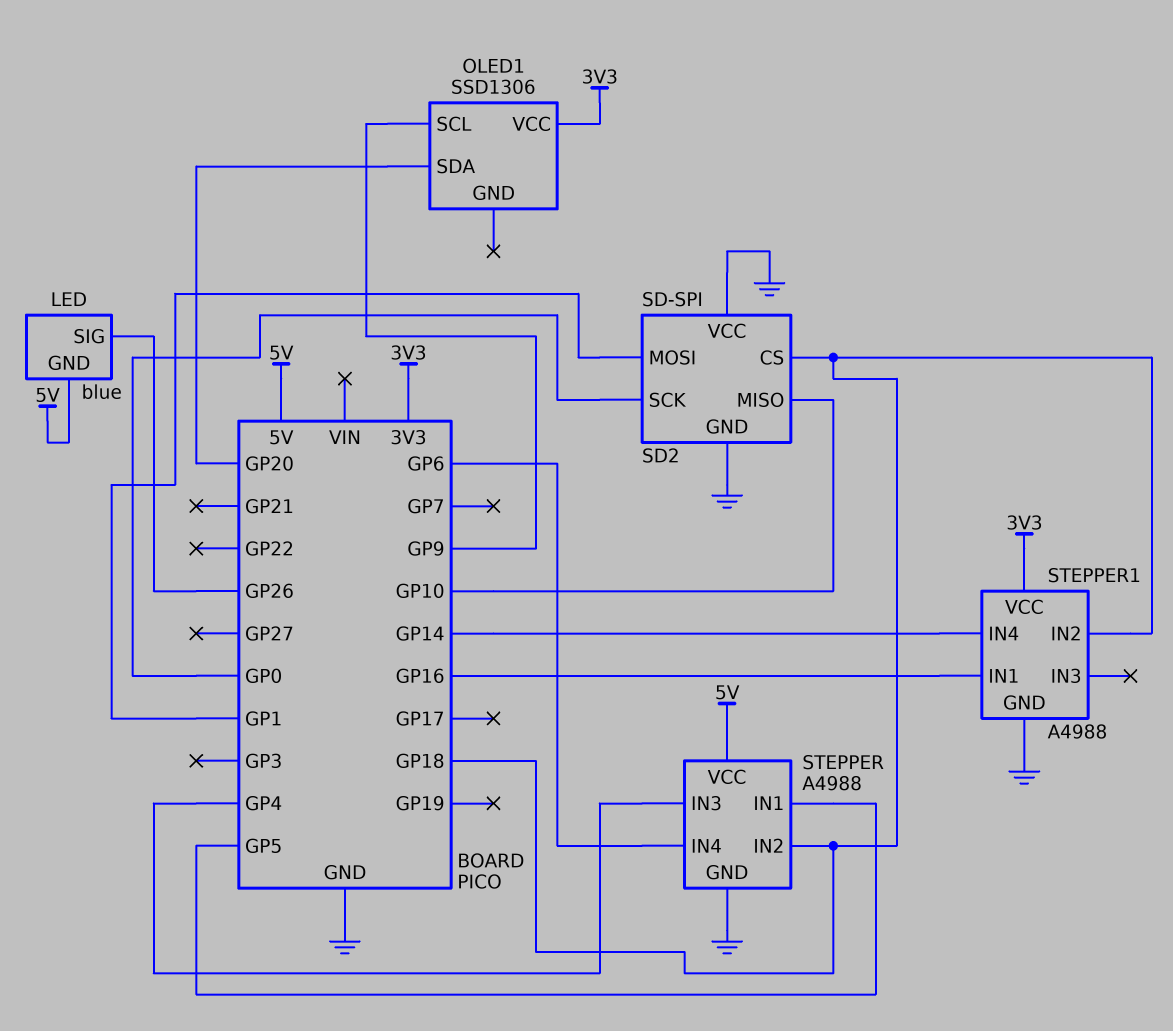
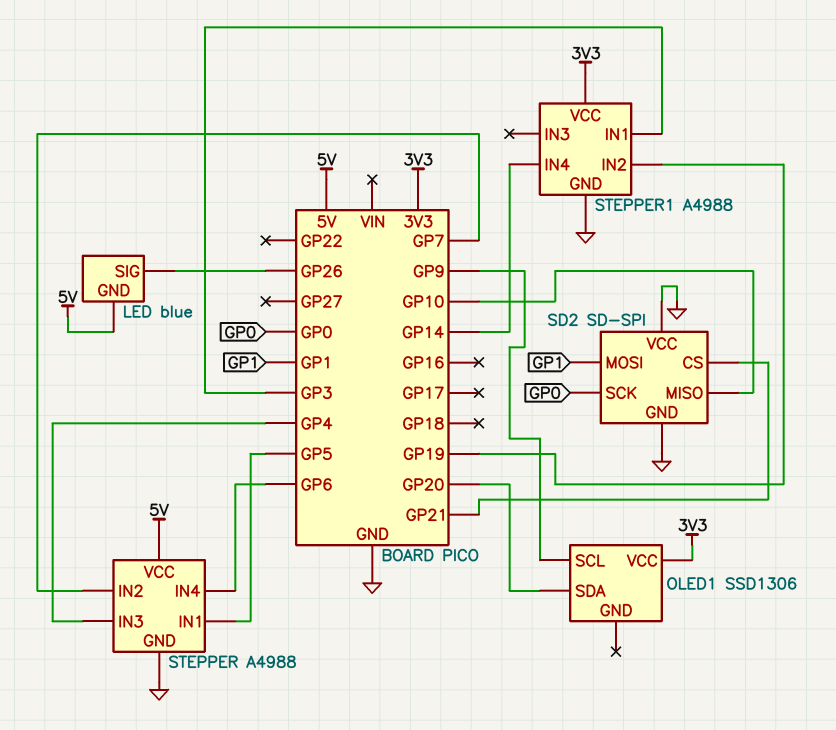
SD2 pin CS: GP18 -> GP21
STEPPER pin IN2: GP18 -> GP7
STEPPER1 pin IN1: GP16 -> GP3
STEPPER1 pin IN2: GP18 -> GP19

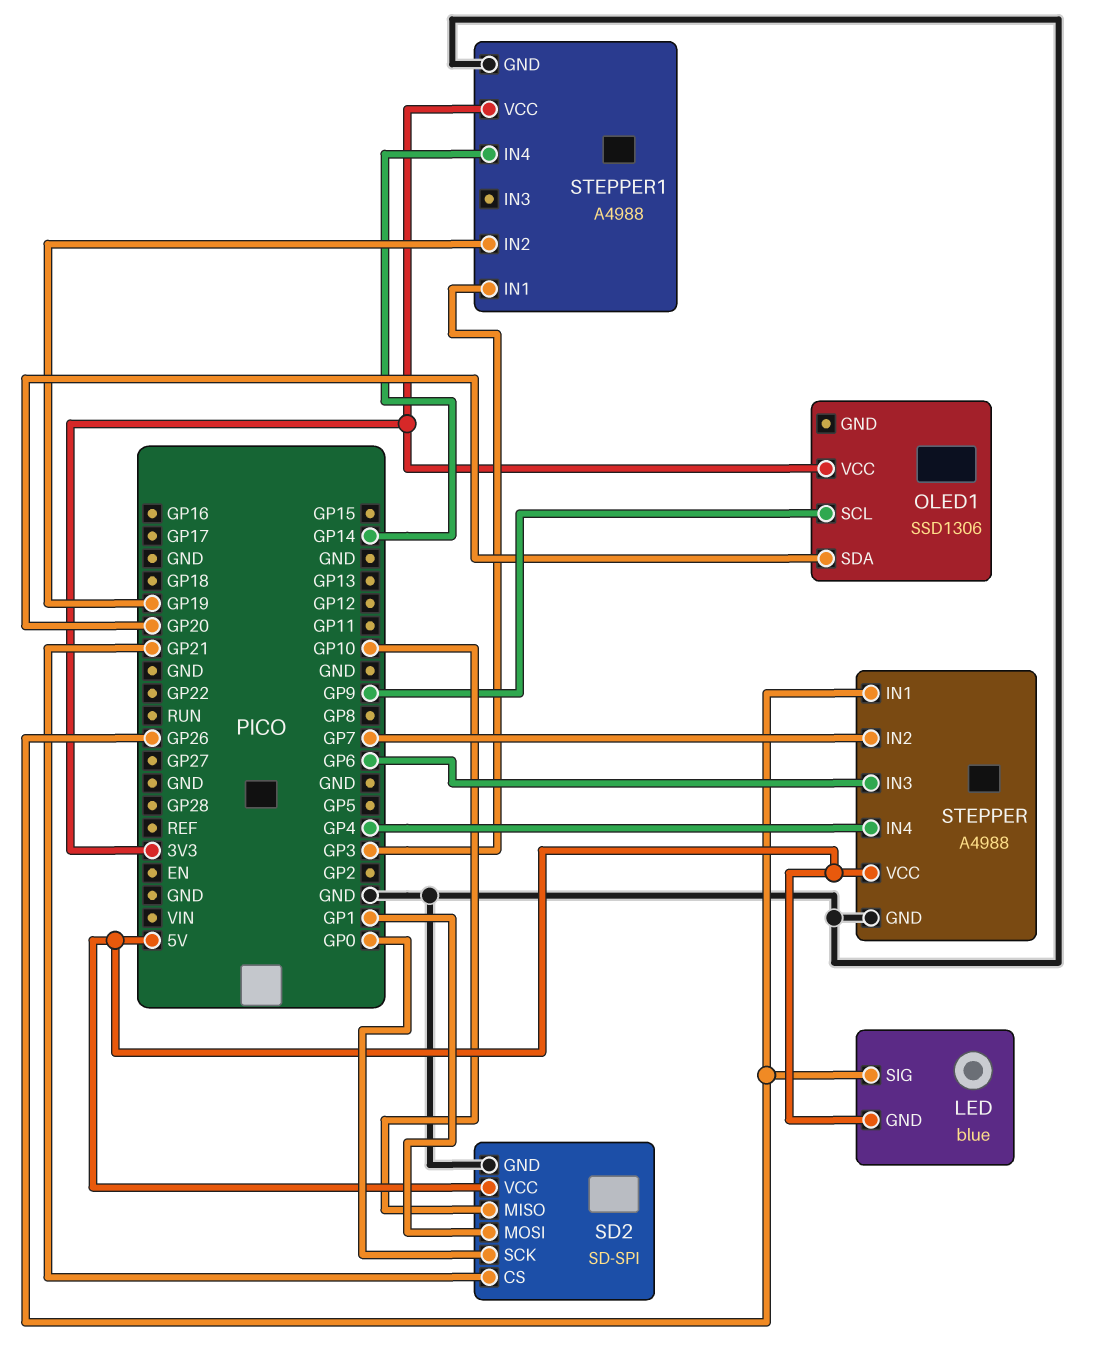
SD2 pin VCC: GND -> 5V
STEPPER pin IN1: GP5 -> GP26
STEPPER pin IN3: GP4 -> GP6
STEPPER pin IN4: GP6 -> GP4

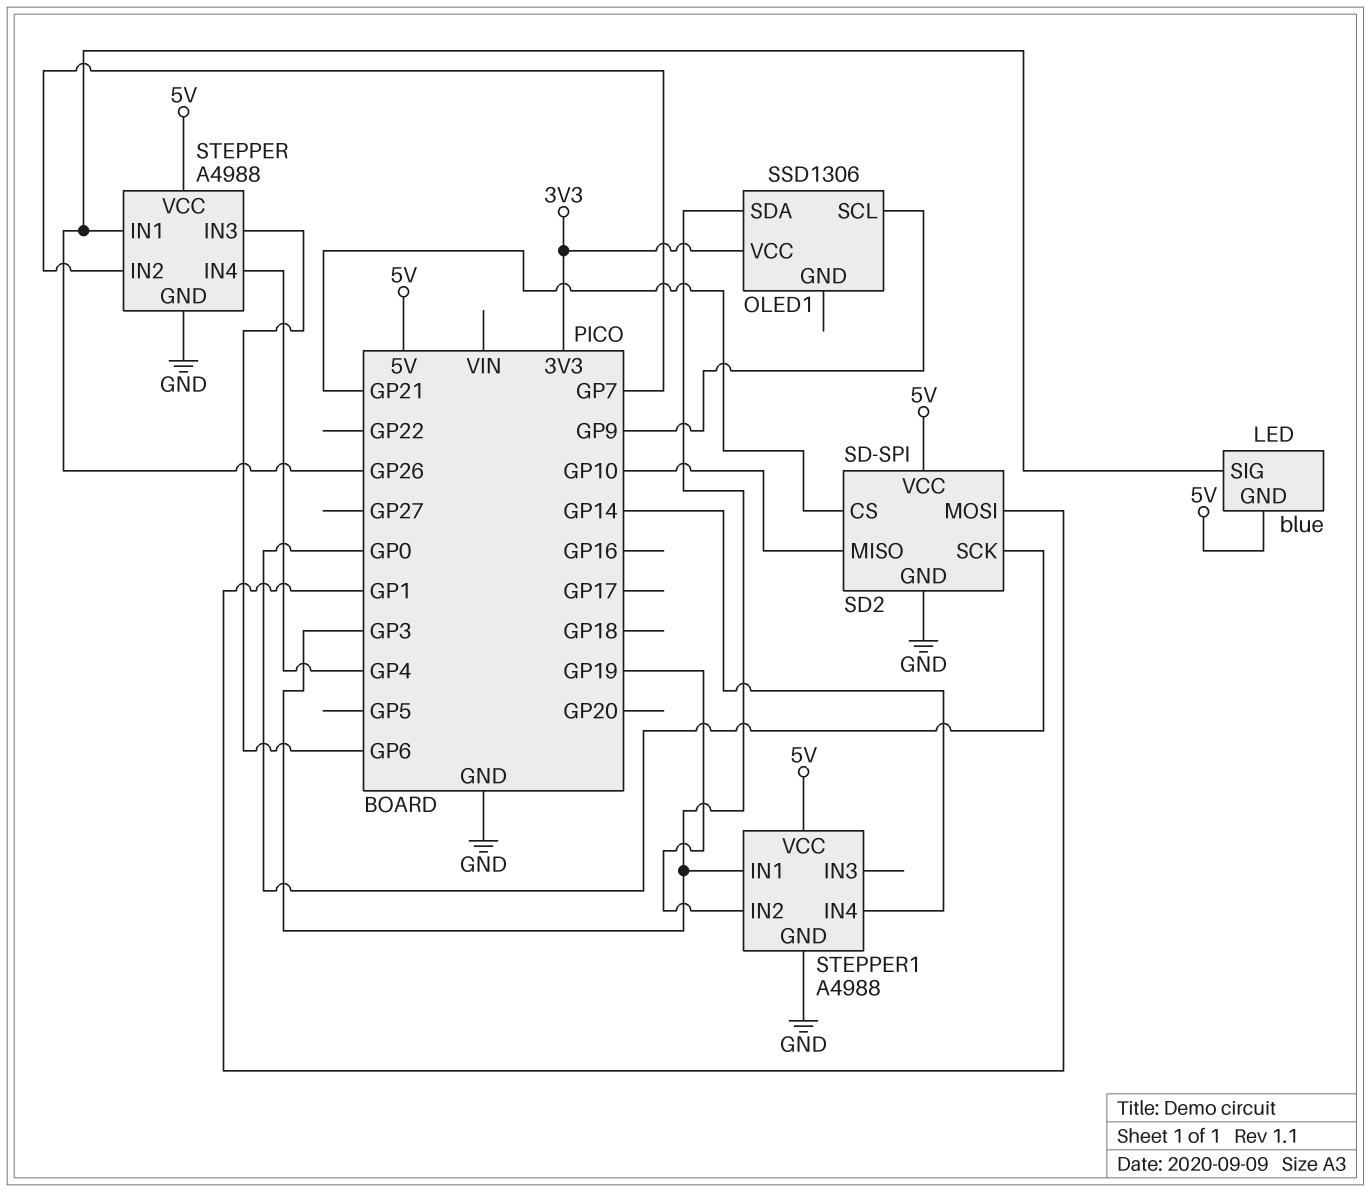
OLED1 pin SDA: GP20 -> GP3
STEPPER1 pin VCC: 3V3 -> 5V

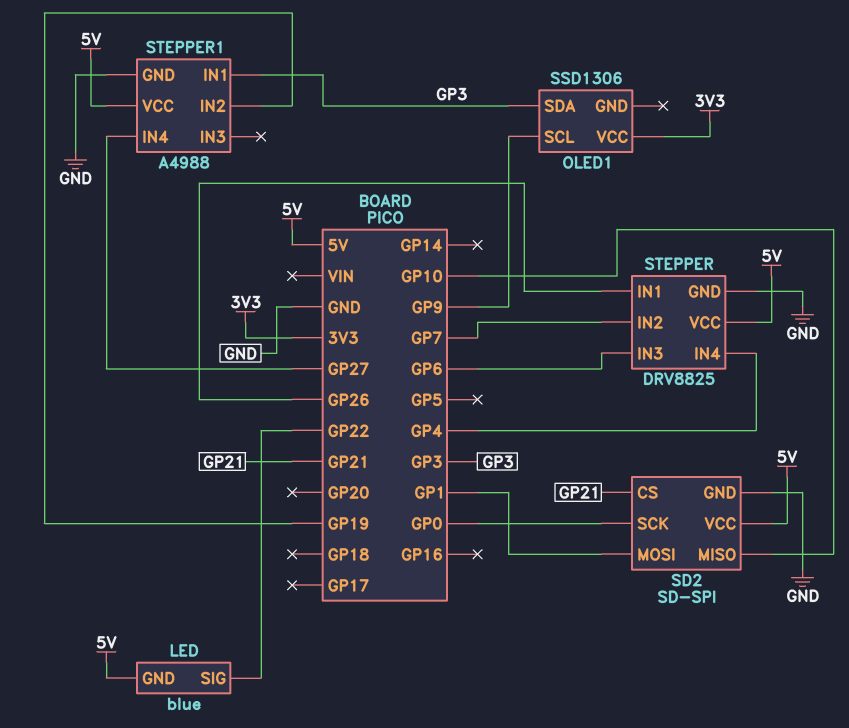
LED pin SIG: GP26 -> GP22
STEPPER: A4988 -> DRV8825
STEPPER1 pin IN4: GP14 -> GP27

